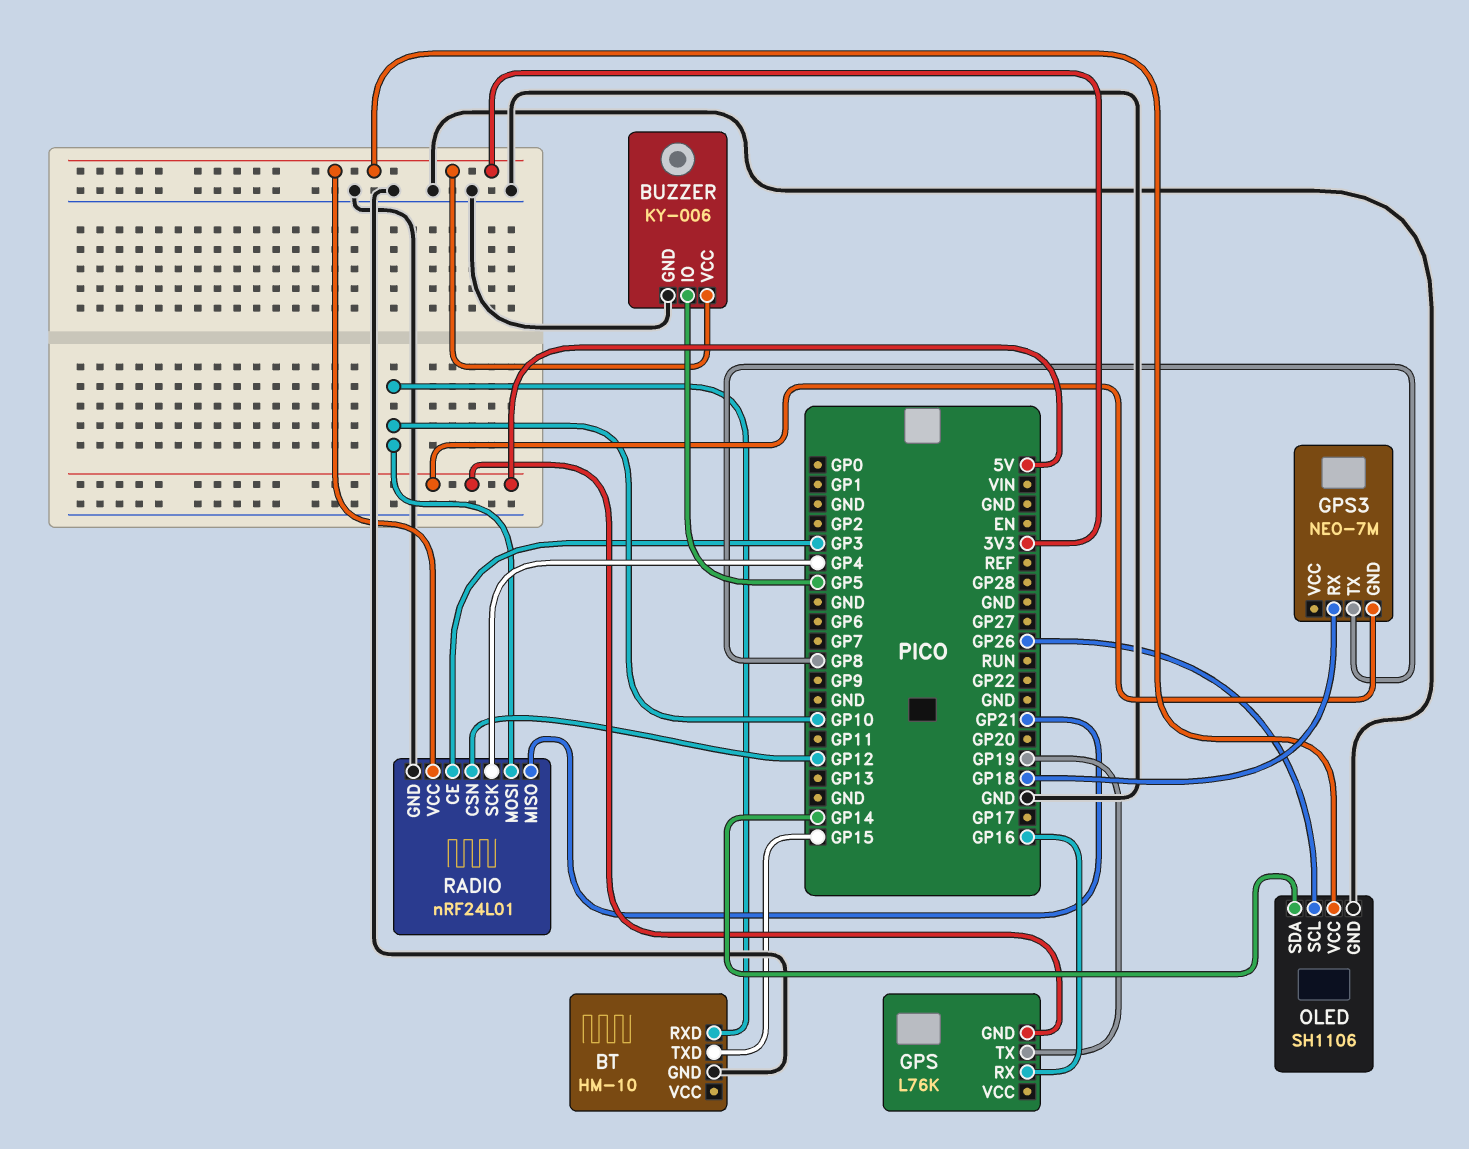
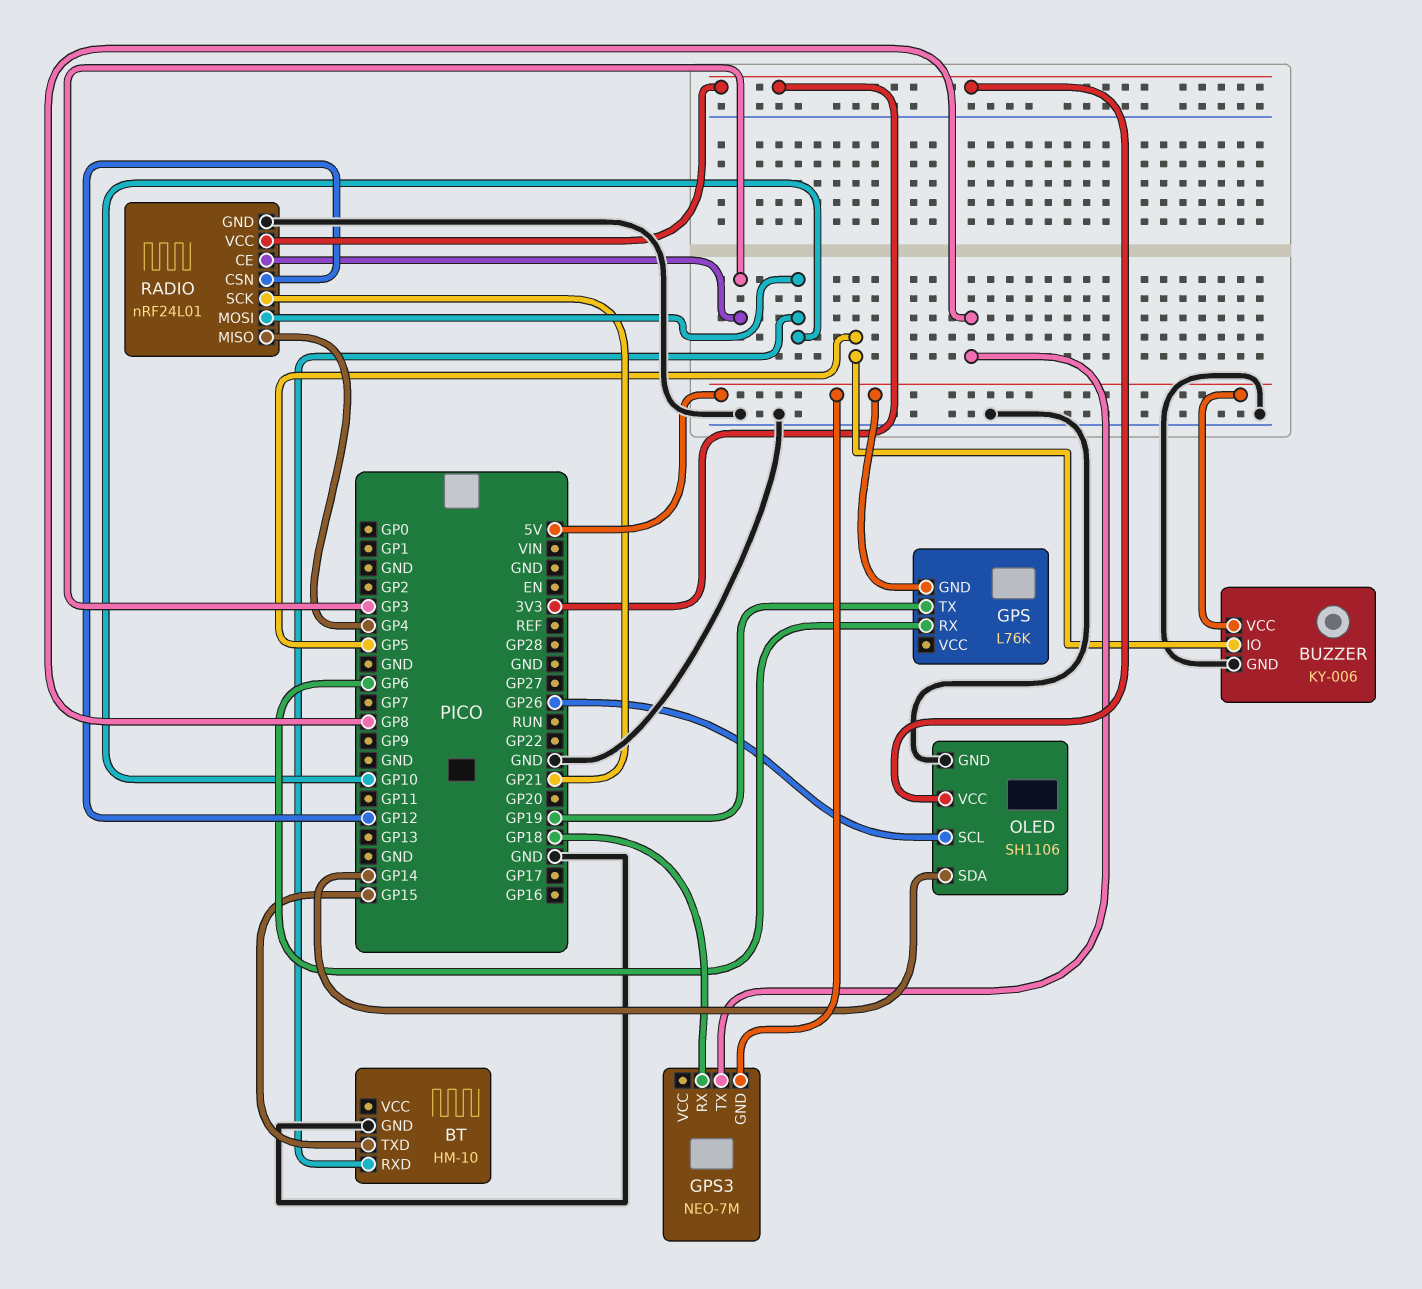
BUZZER pin VCC: 3V3 -> 5V
GPS pin RX: GP16 -> GP6
RADIO pin MISO: GP21 -> GP4
RADIO pin SCK: GP4 -> GP21

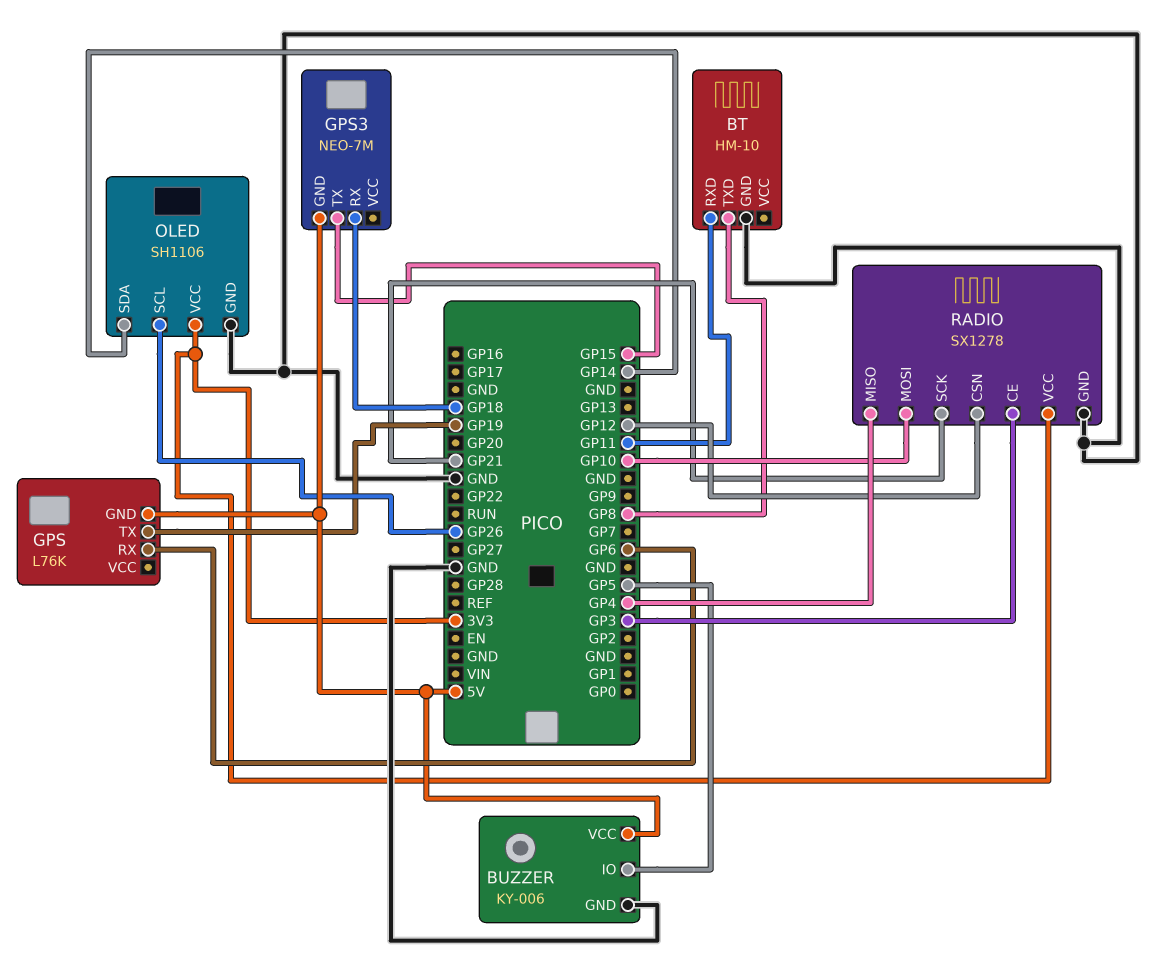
BT pin RXD: GP10 -> GP11
BT pin TXD: GP15 -> GP8
GPS3 pin TX: GP8 -> GP15
RADIO: nRF24L01 -> SX1278

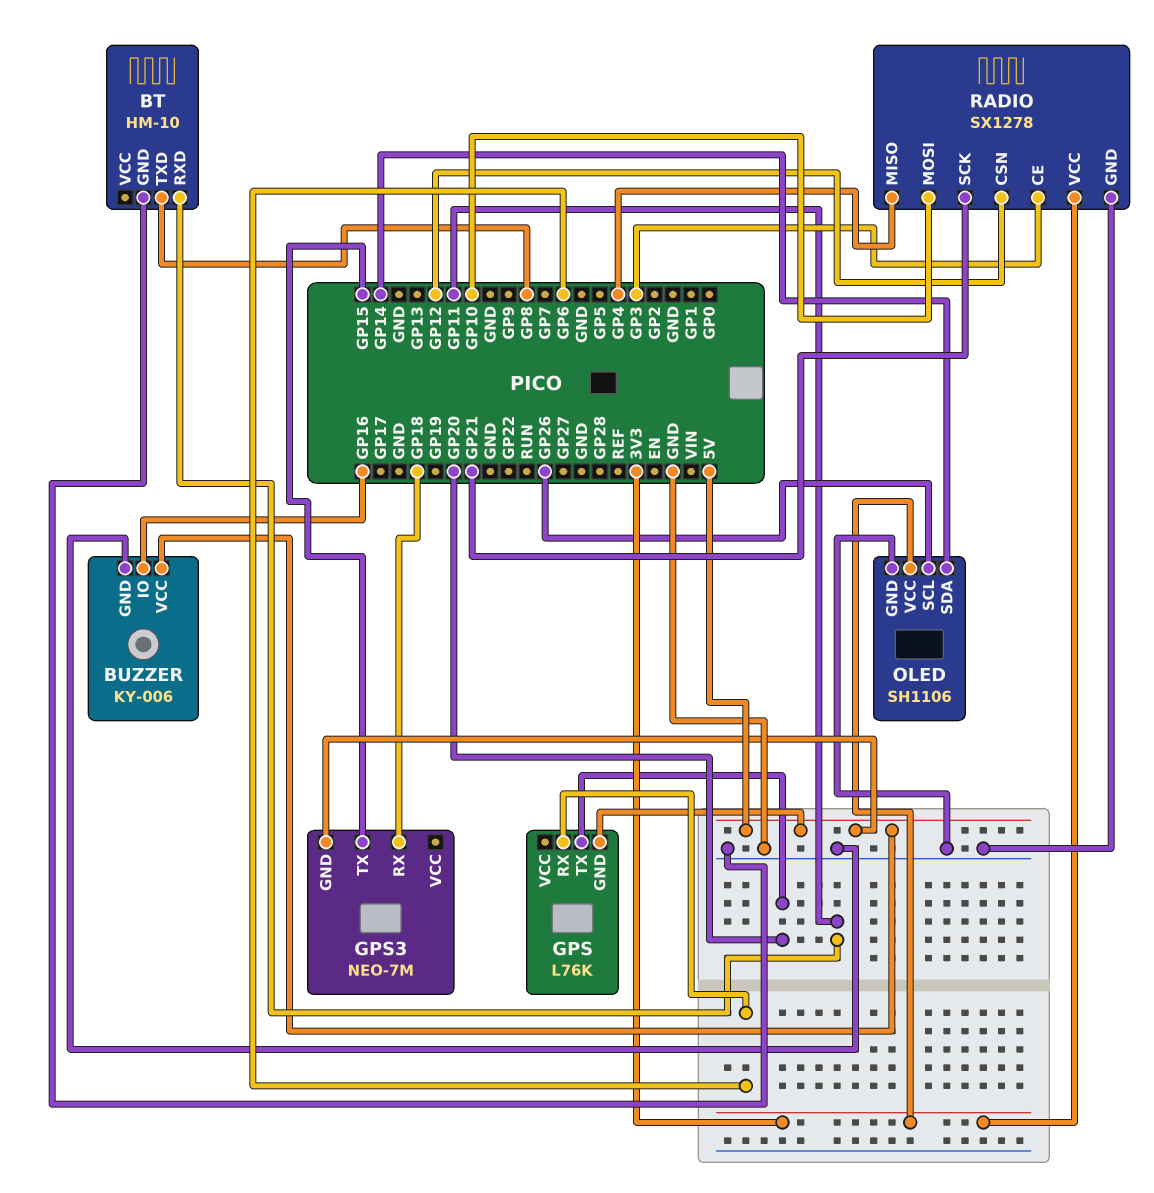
BUZZER pin IO: GP5 -> GP16
GPS pin TX: GP19 -> GP20

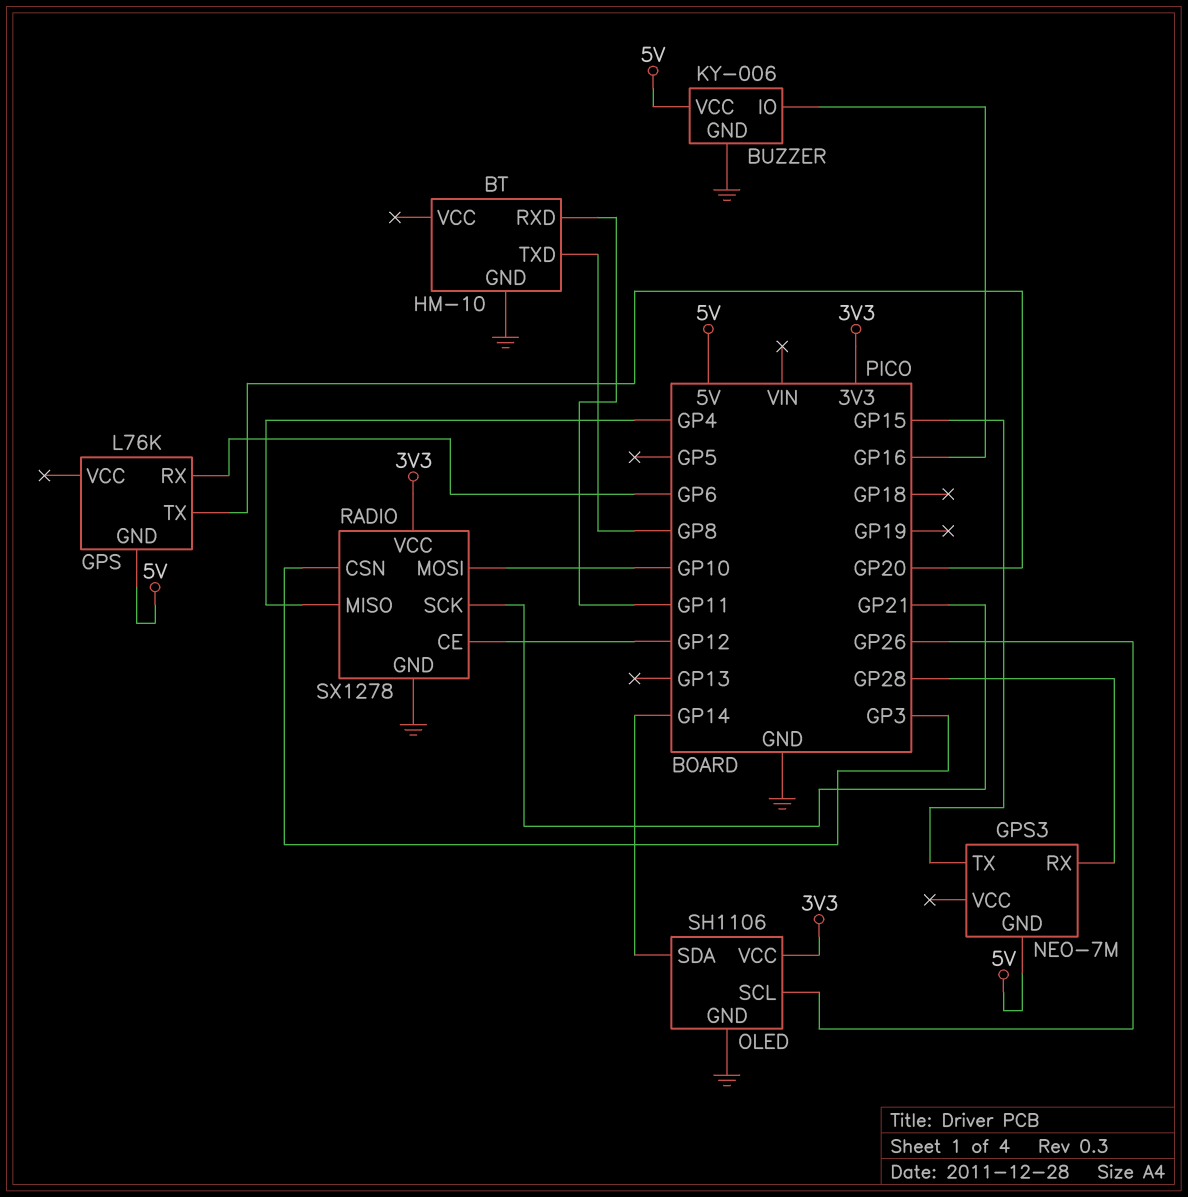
GPS3 pin RX: GP18 -> GP28
RADIO pin CE: GP3 -> GP12
RADIO pin CSN: GP12 -> GP3

